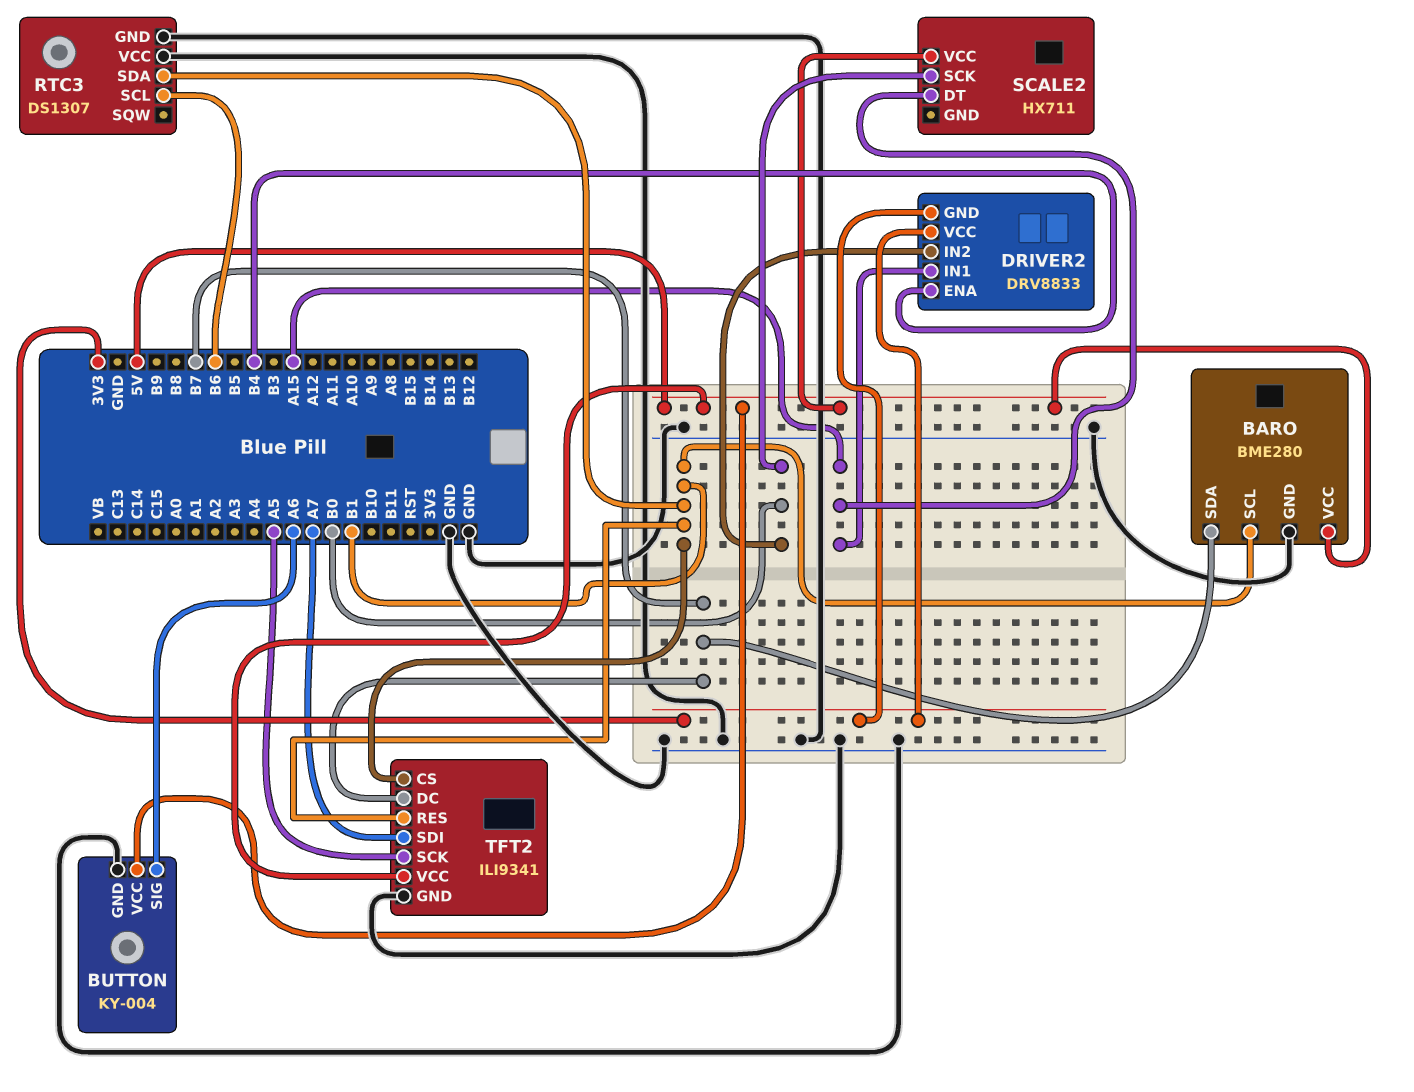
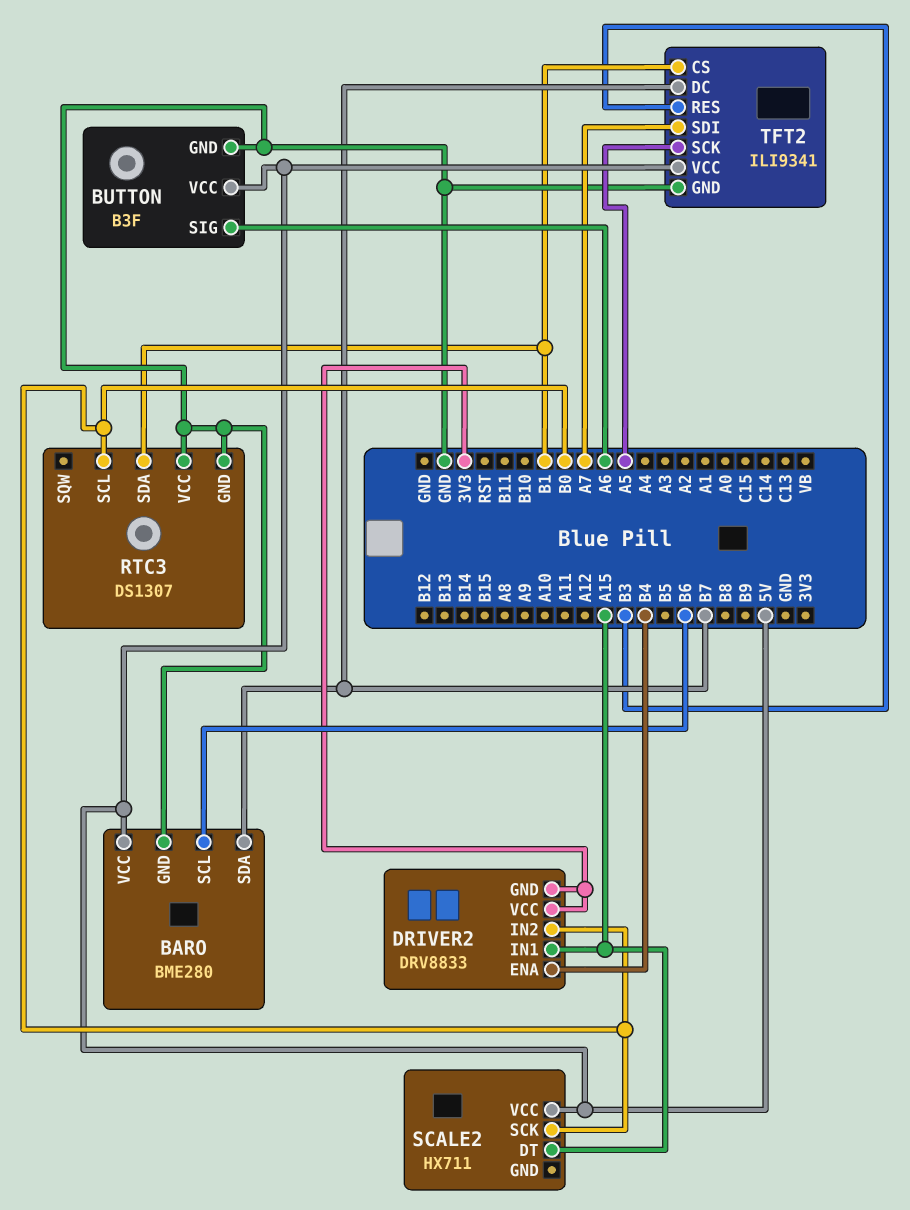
BARO pin SCL: B1 -> B6
BUTTON: KY-004 -> B3F
RTC3 pin SCL: B6 -> B0
TFT2 pin RES: B1 -> B3

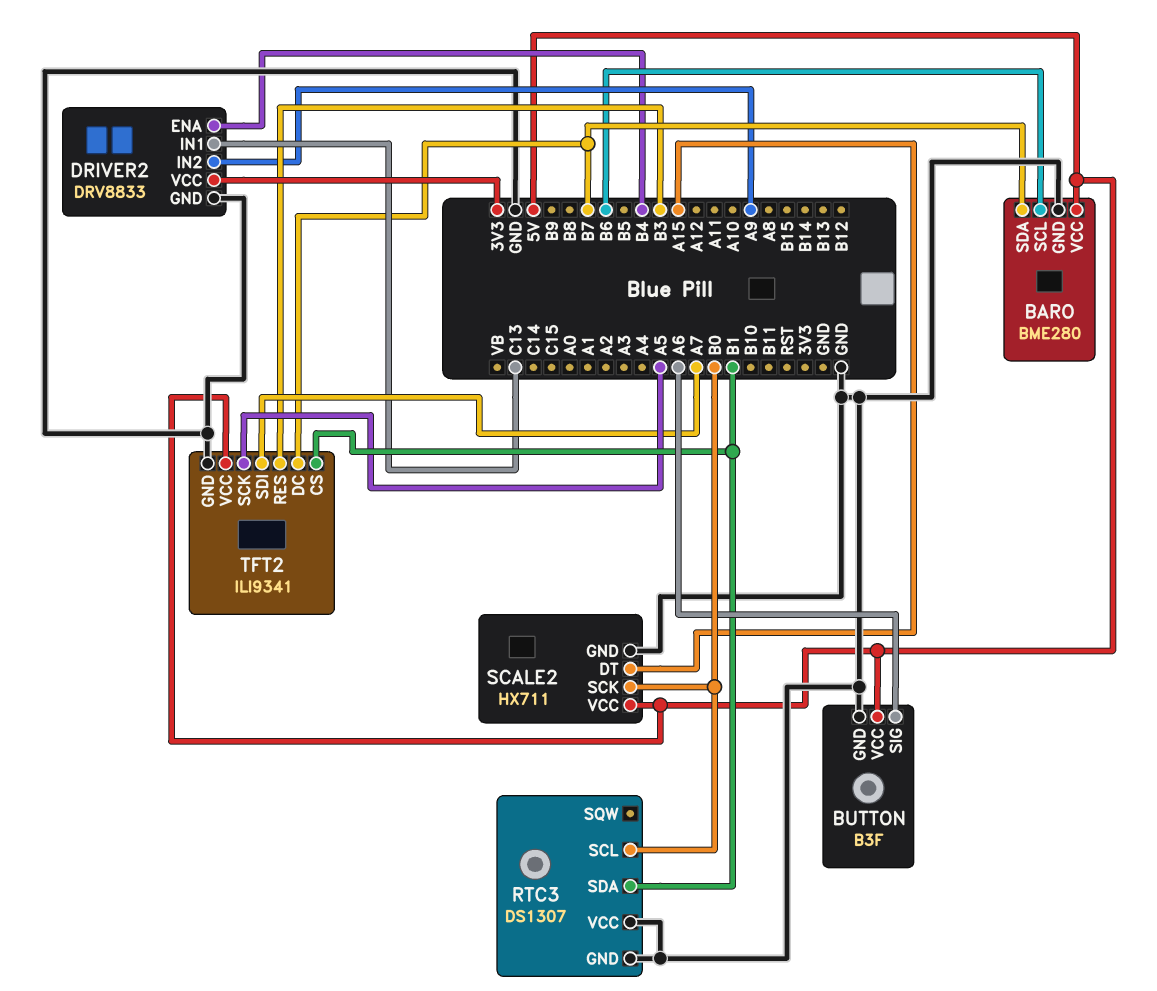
DRIVER2 pin GND: 3V3 -> GND
DRIVER2 pin IN1: A15 -> C13
DRIVER2 pin IN2: B0 -> A9
SCALE2 pin GND: none -> GND

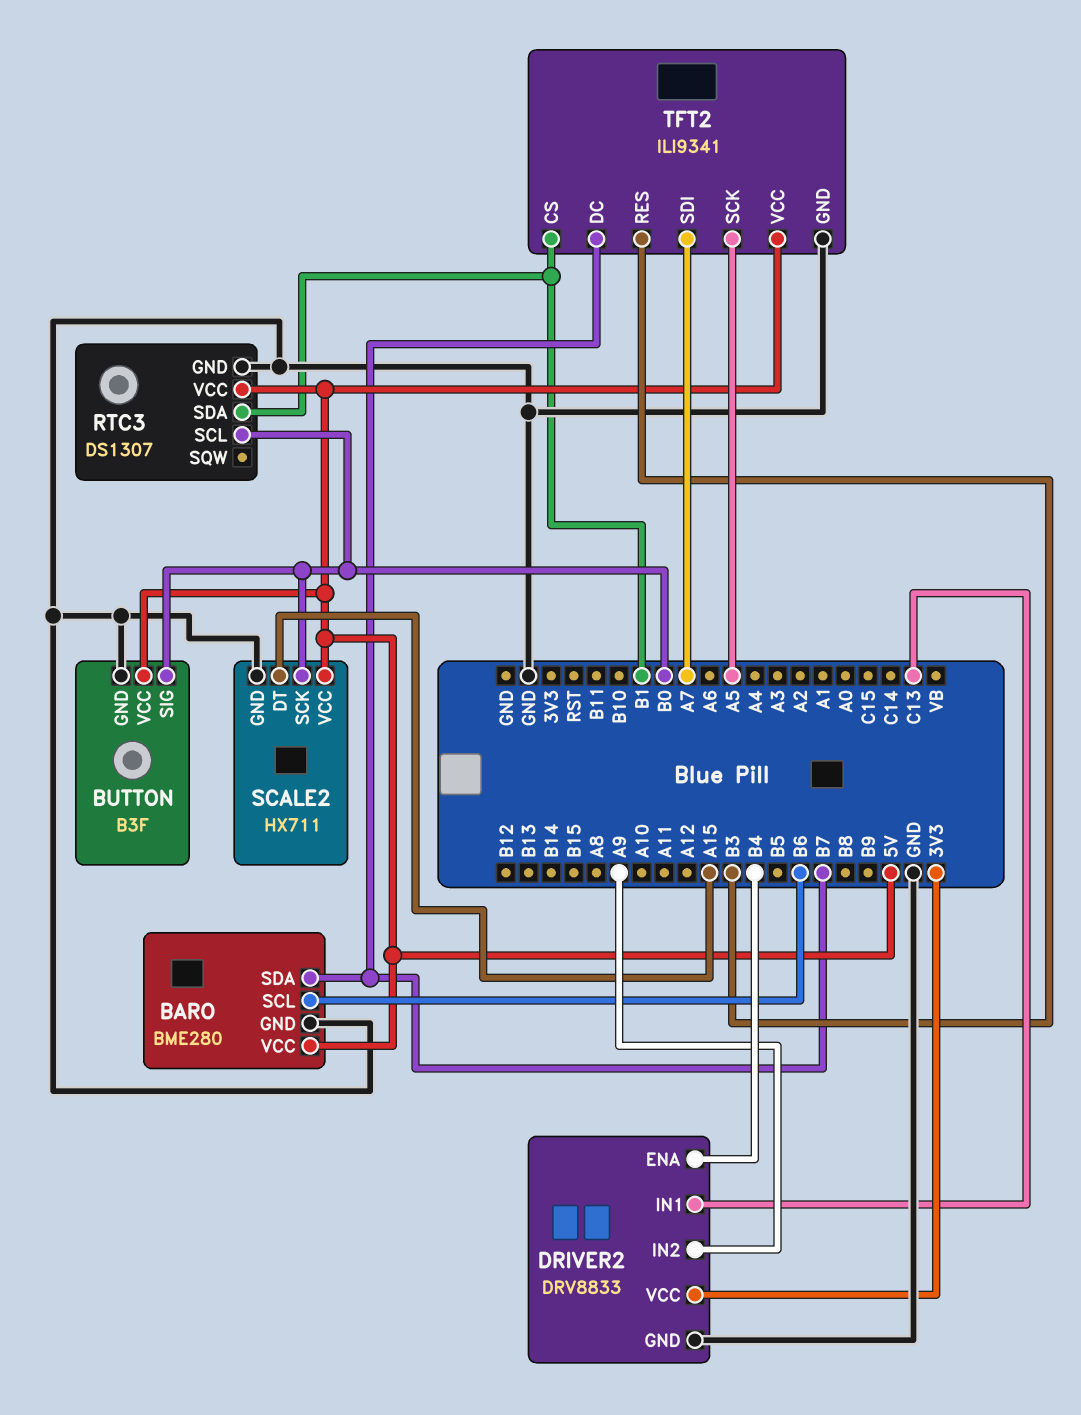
BUTTON pin SIG: A6 -> B0
RTC3 pin VCC: GND -> 5V

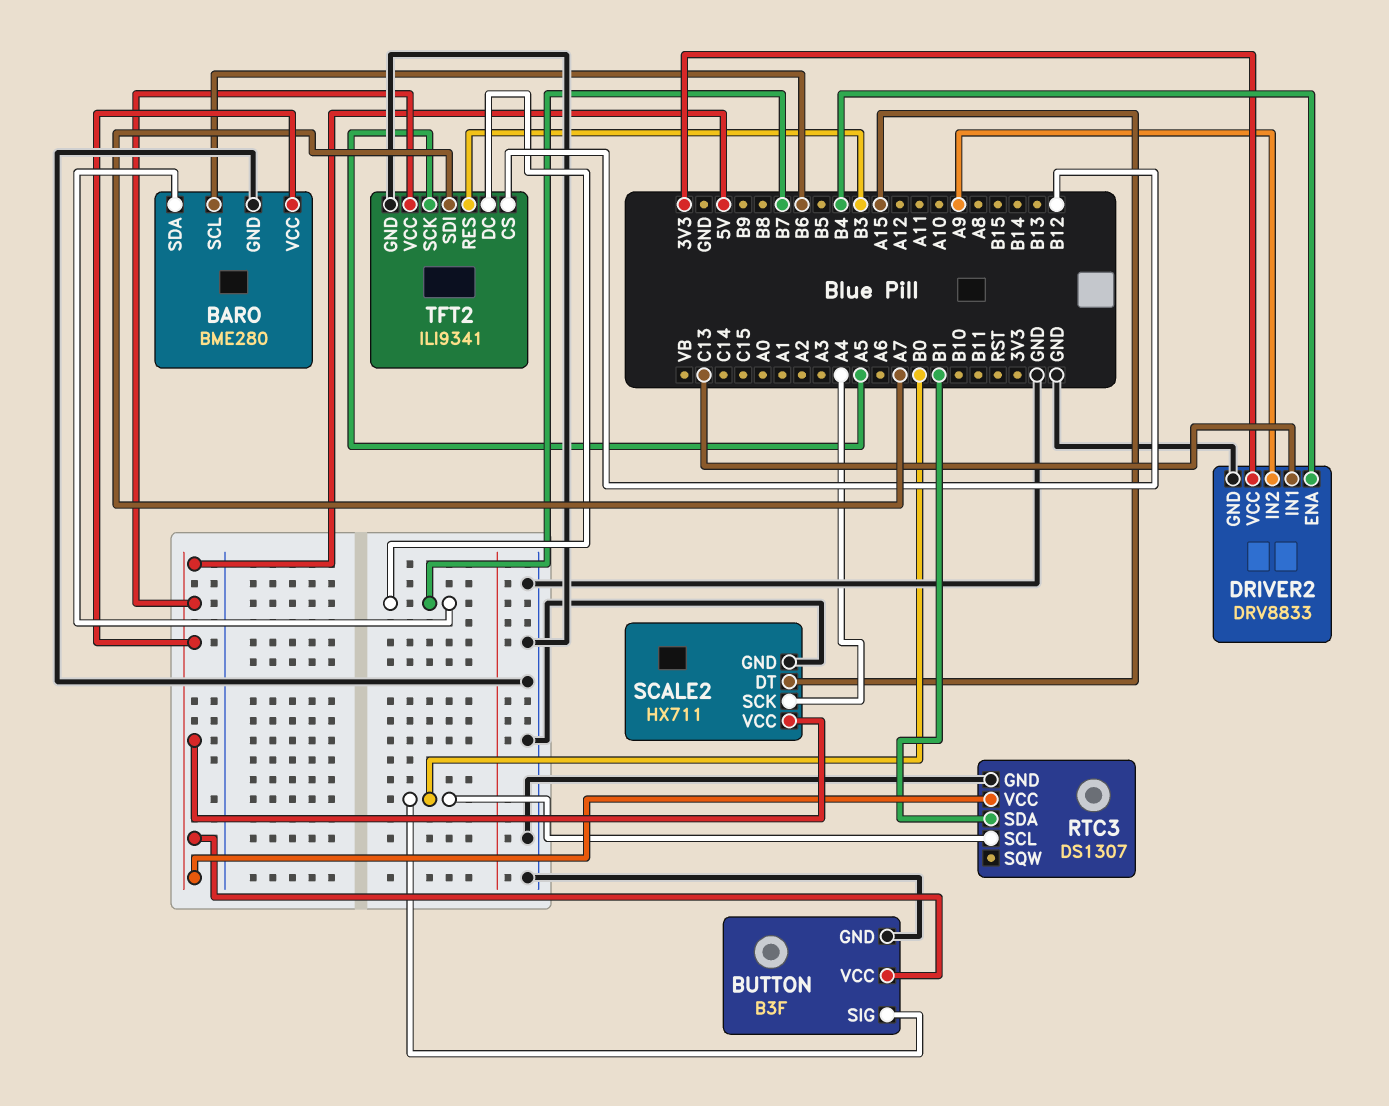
SCALE2 pin SCK: B0 -> A4
TFT2 pin CS: B1 -> B12

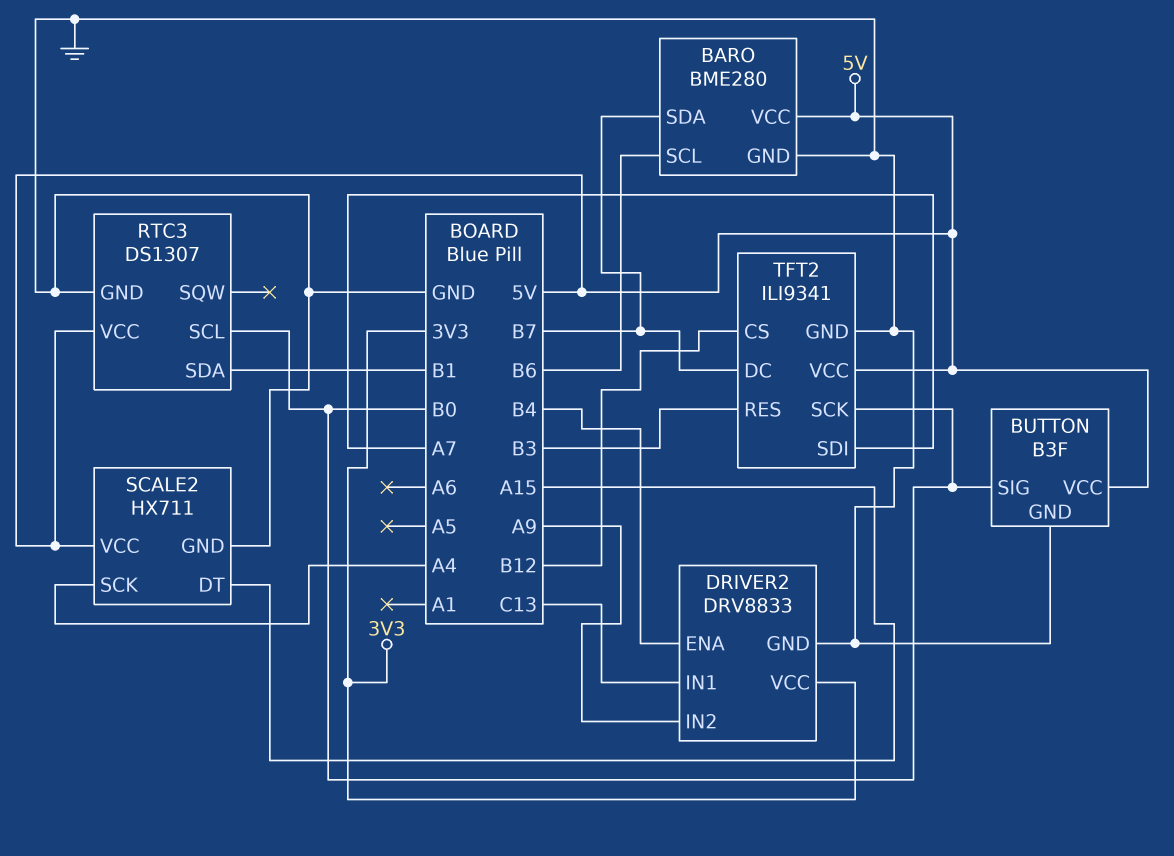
TFT2 pin SCK: A5 -> B0

